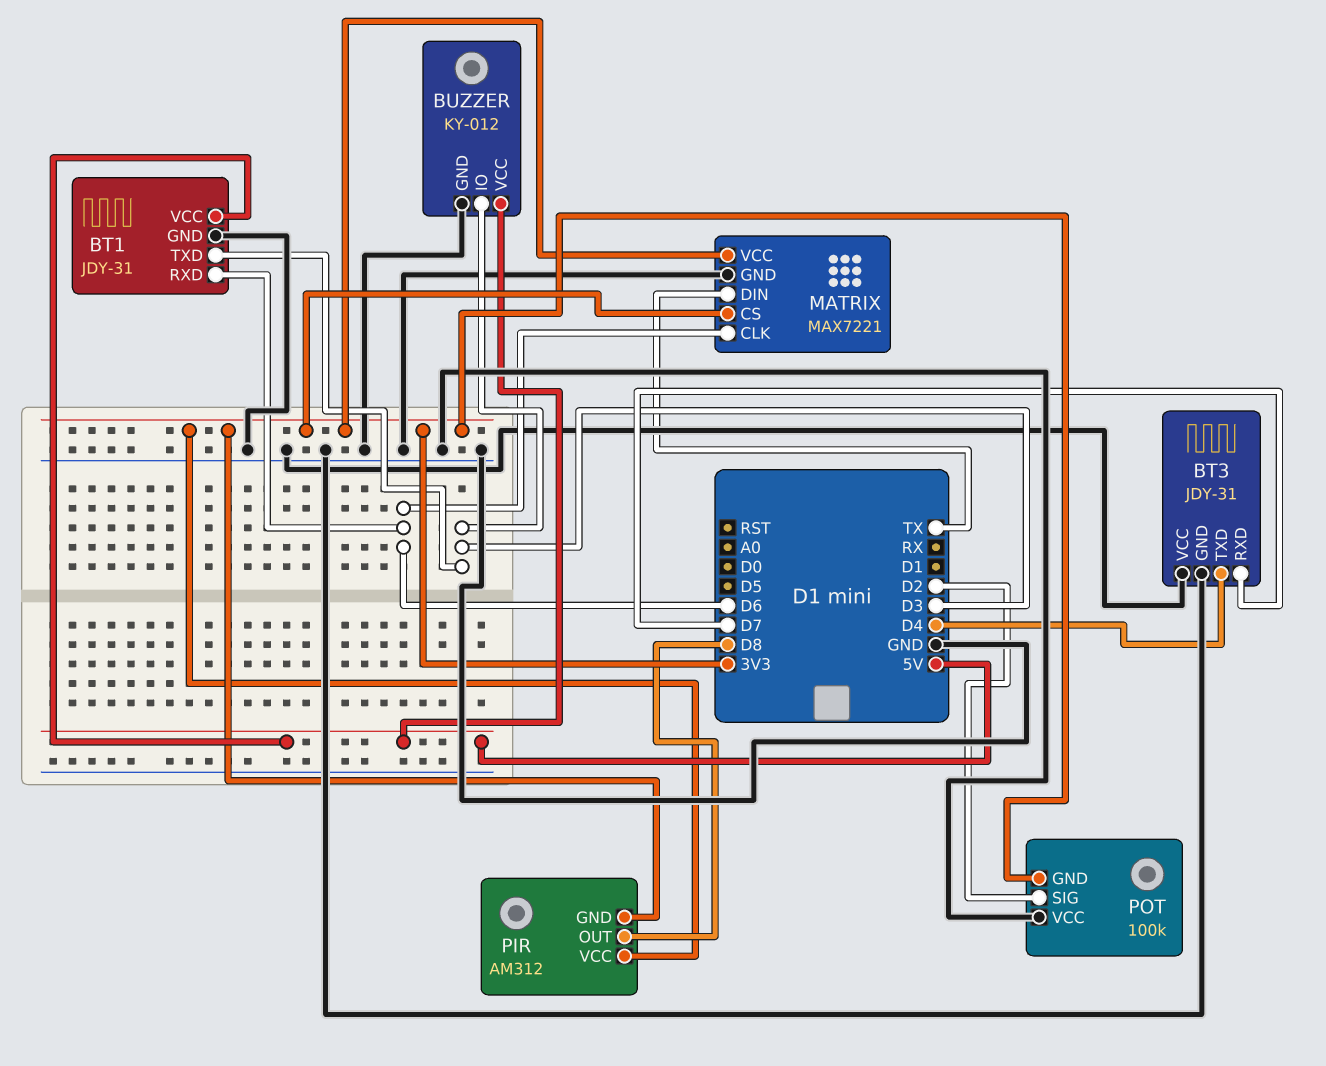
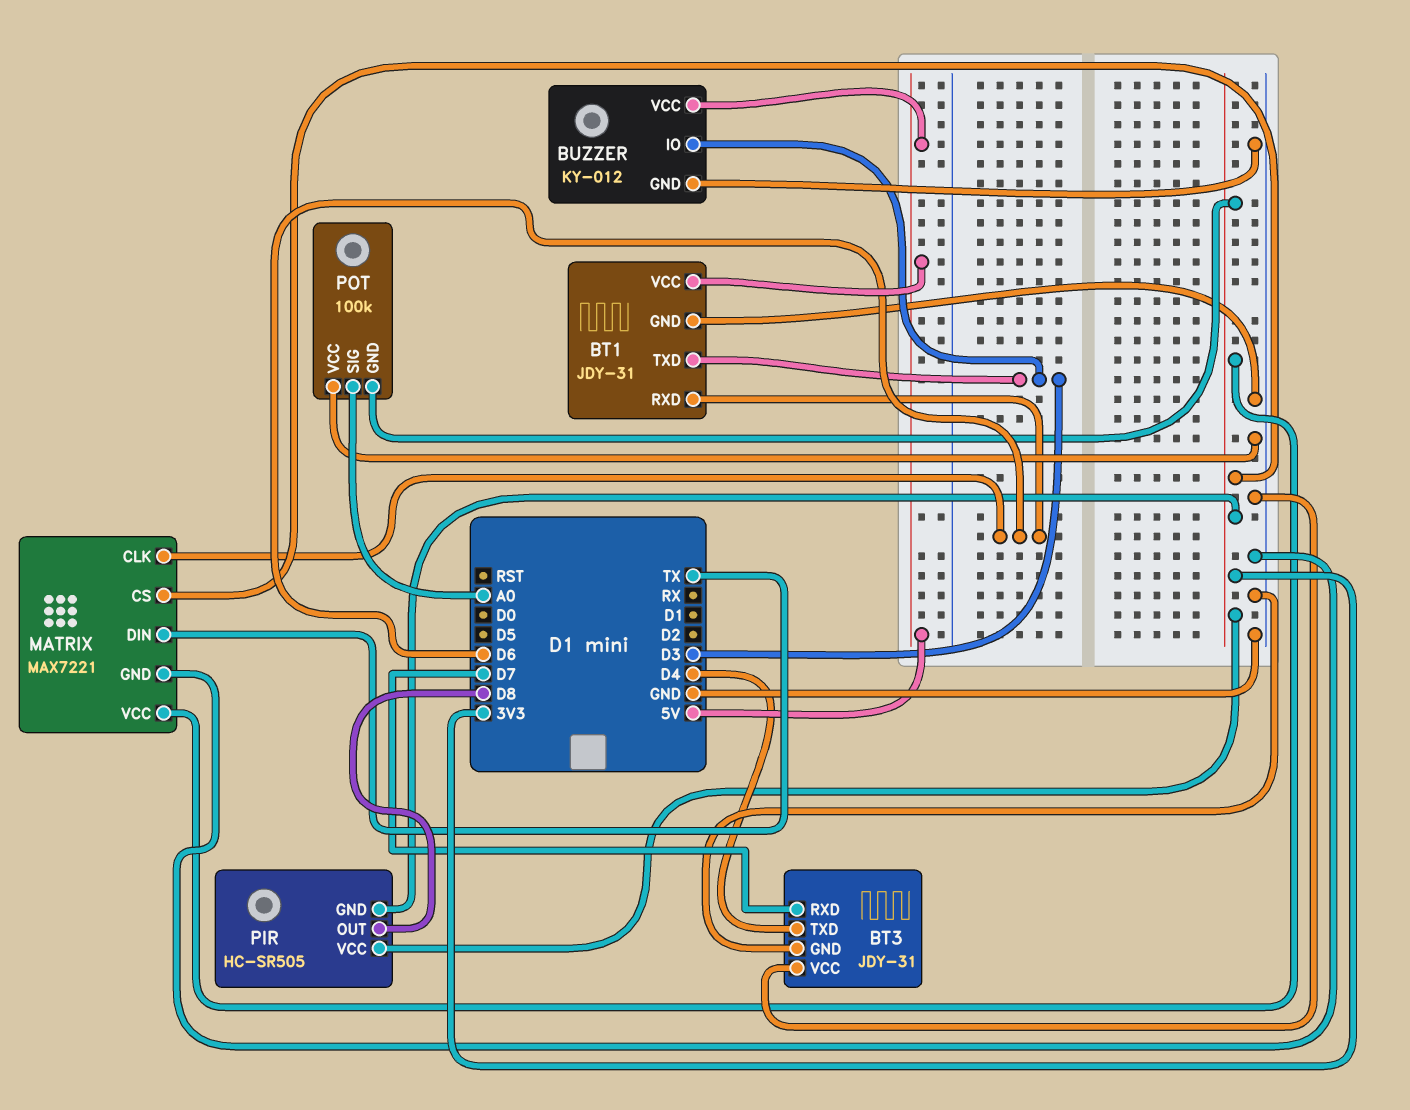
PIR: AM312 -> HC-SR505
POT pin SIG: D2 -> A0

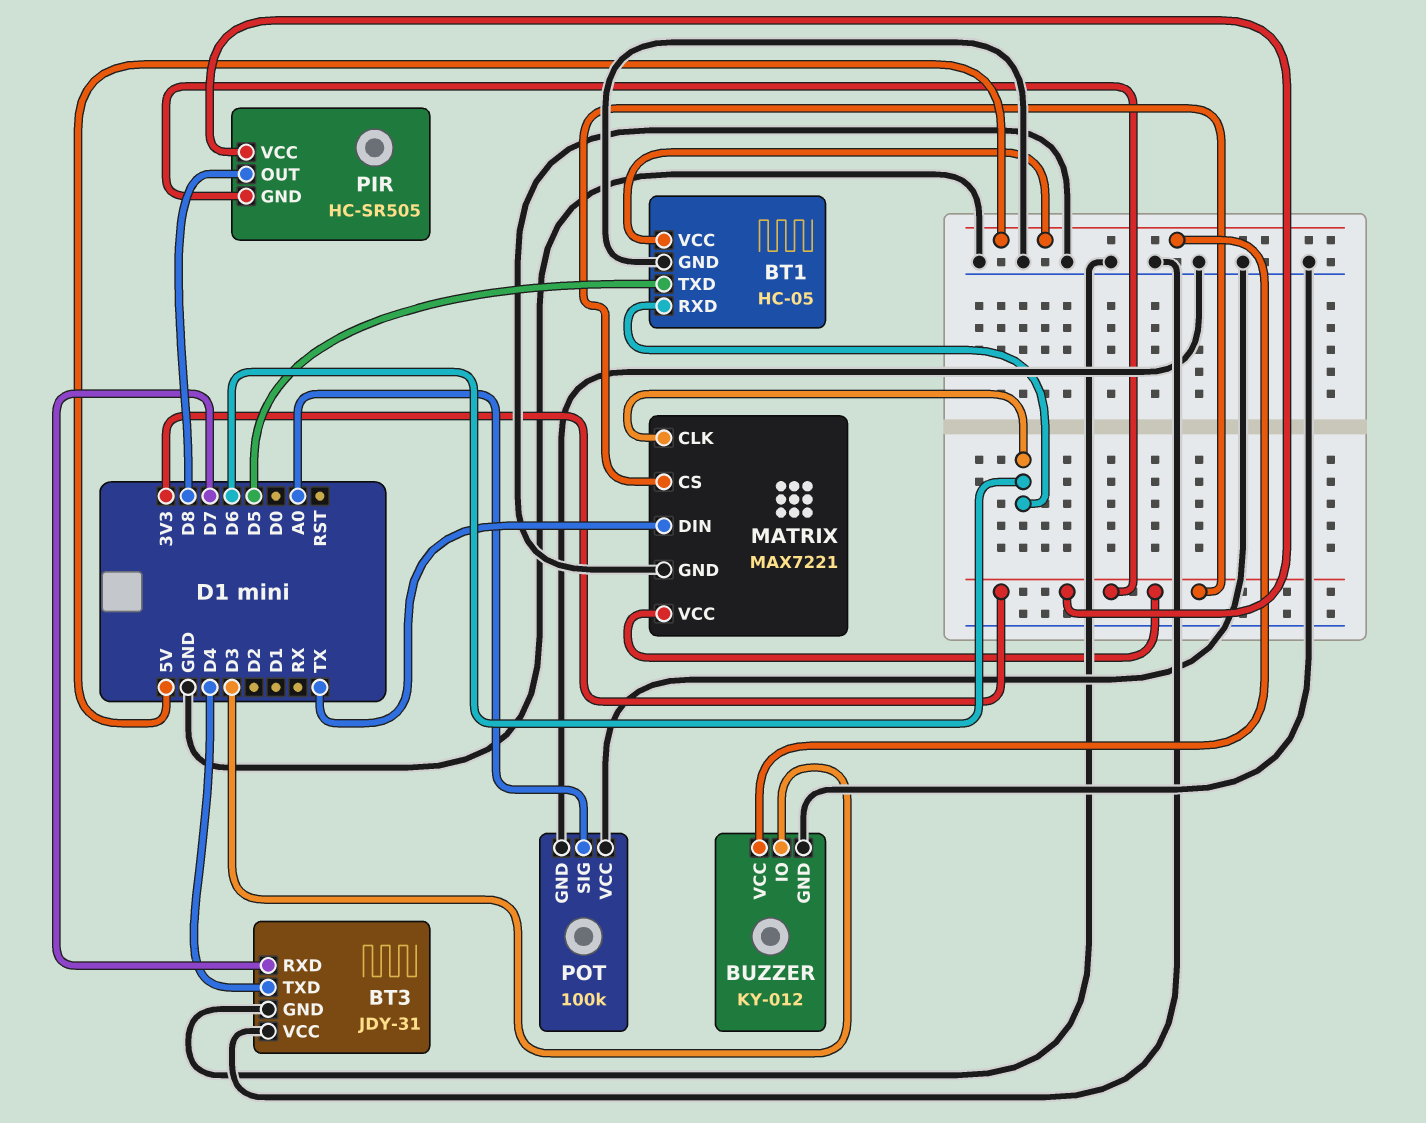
BT1: JDY-31 -> HC-05
BT1 pin TXD: D3 -> D5
POT pin GND: 3V3 -> GND

